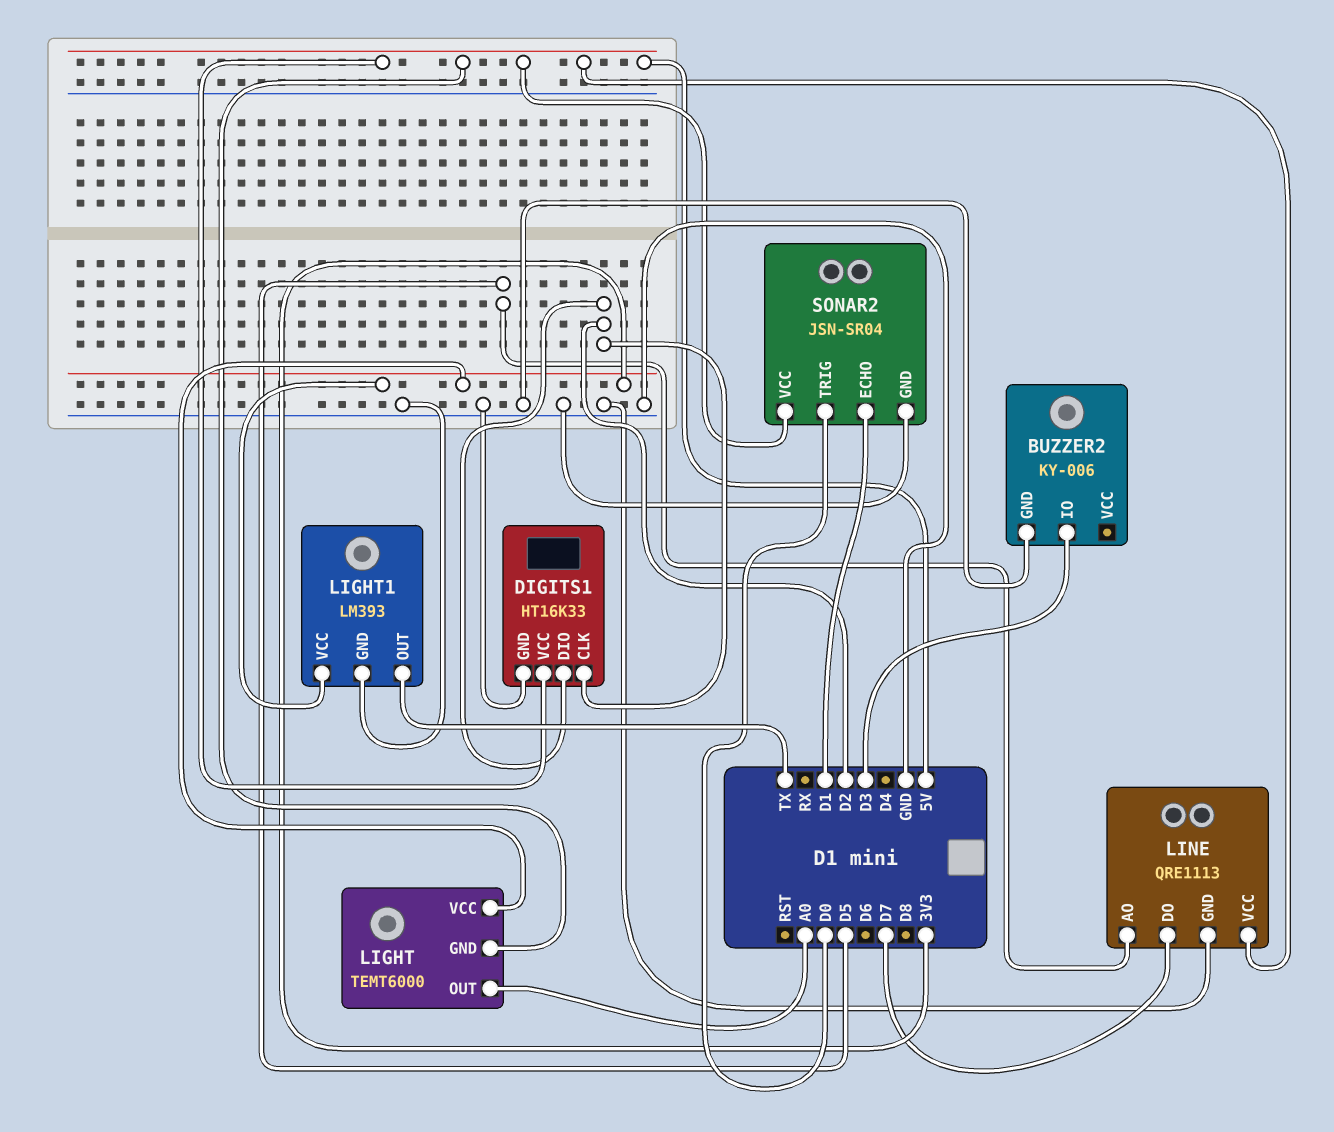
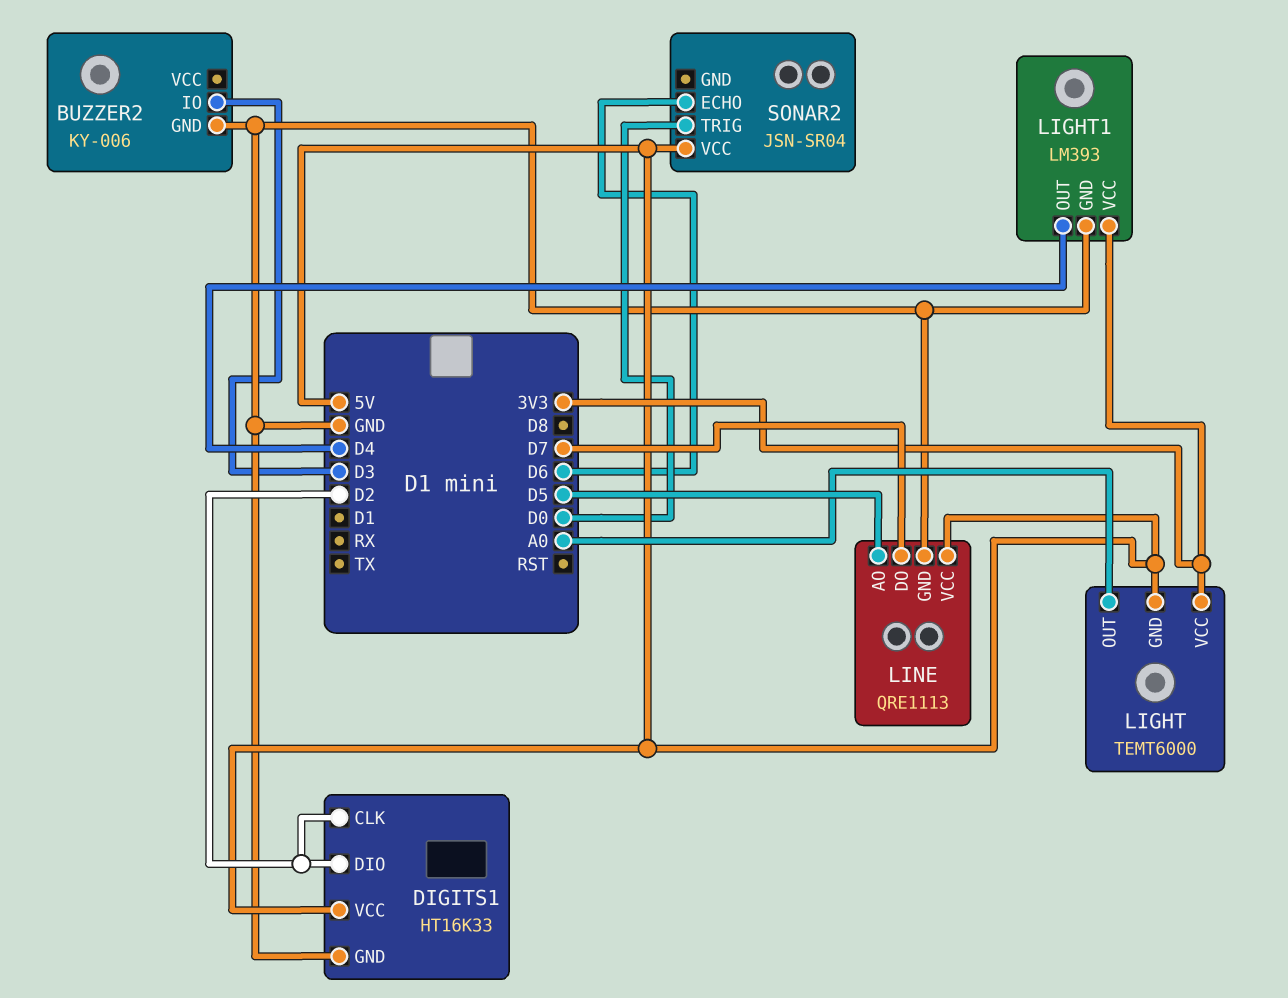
LIGHT1 pin OUT: TX -> D4
SONAR2 pin ECHO: D1 -> D6
SONAR2 pin GND: GND -> none

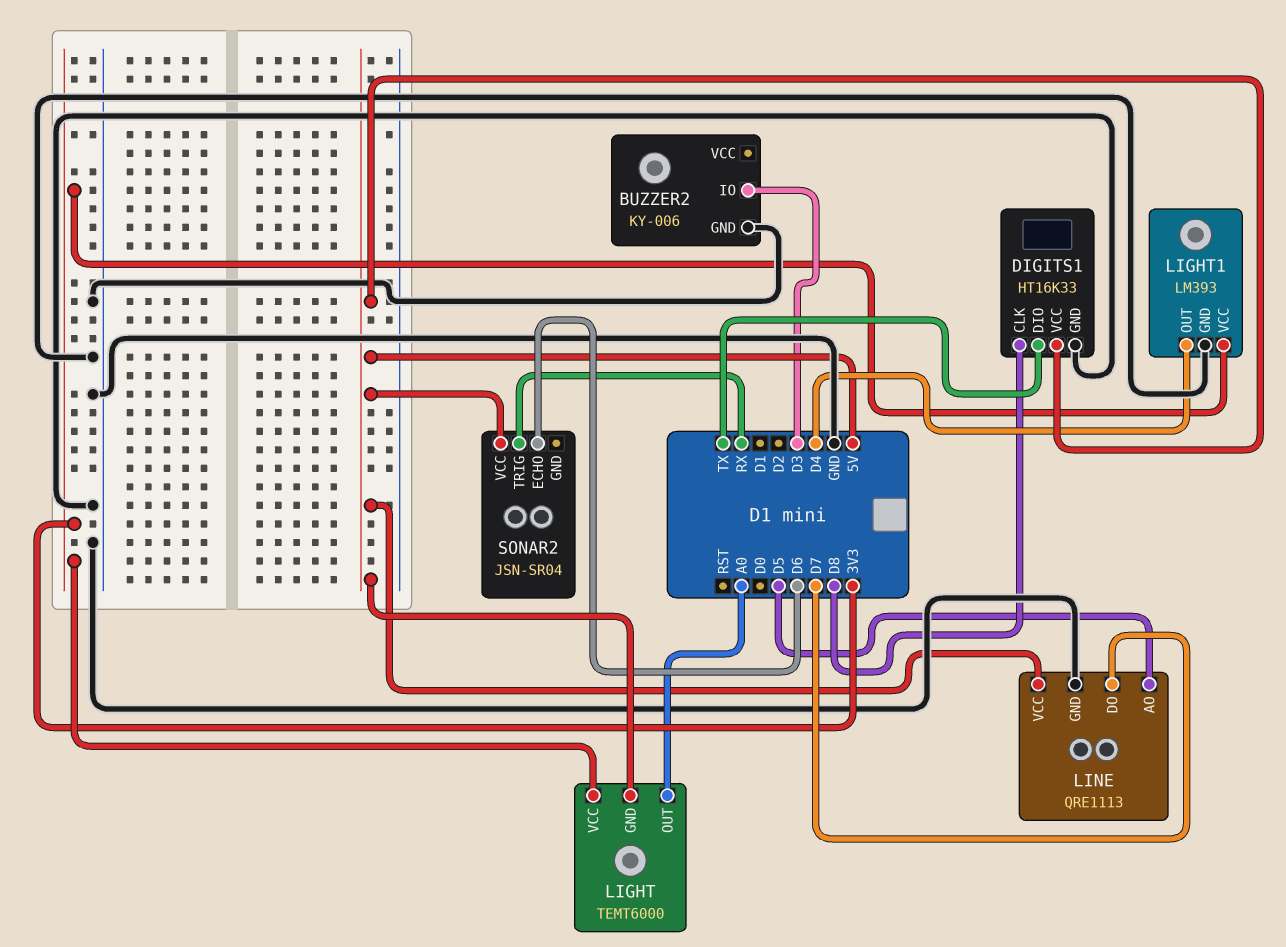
DIGITS1 pin CLK: D2 -> D8
DIGITS1 pin DIO: D2 -> TX
SONAR2 pin TRIG: D0 -> RX

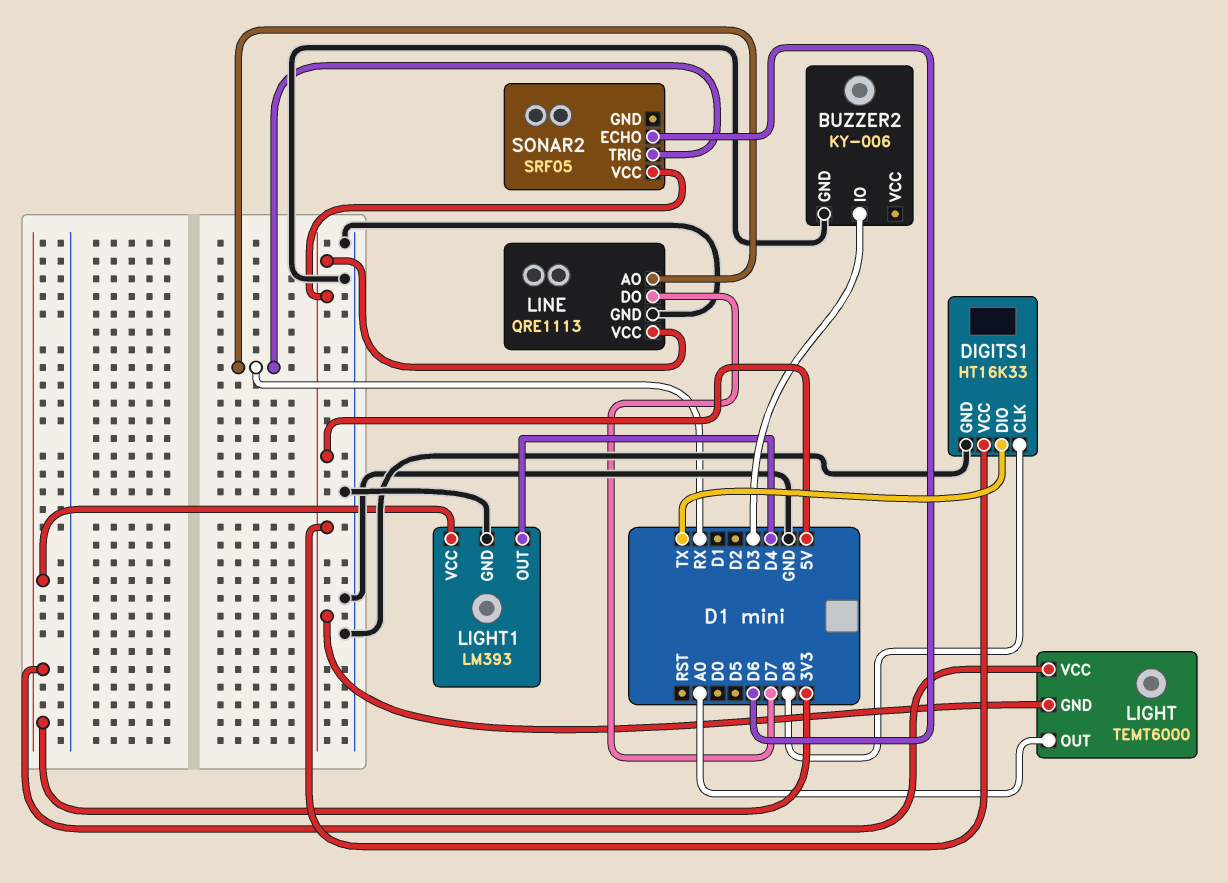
LINE pin AO: D5 -> RX
SONAR2: JSN-SR04 -> SRF05

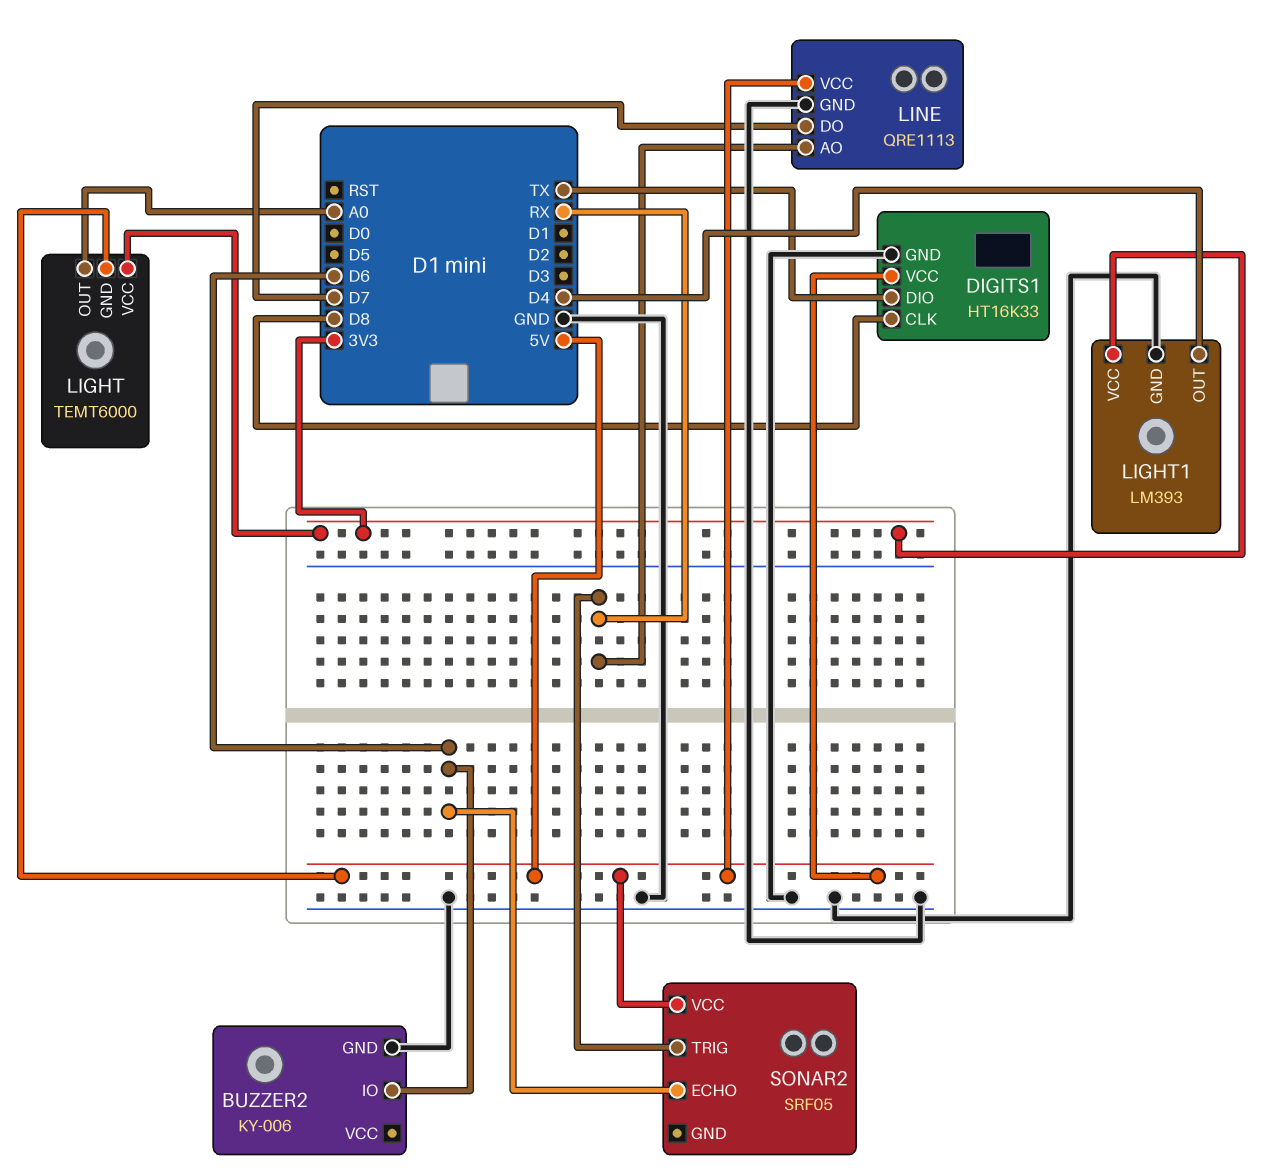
BUZZER2 pin IO: D3 -> D6

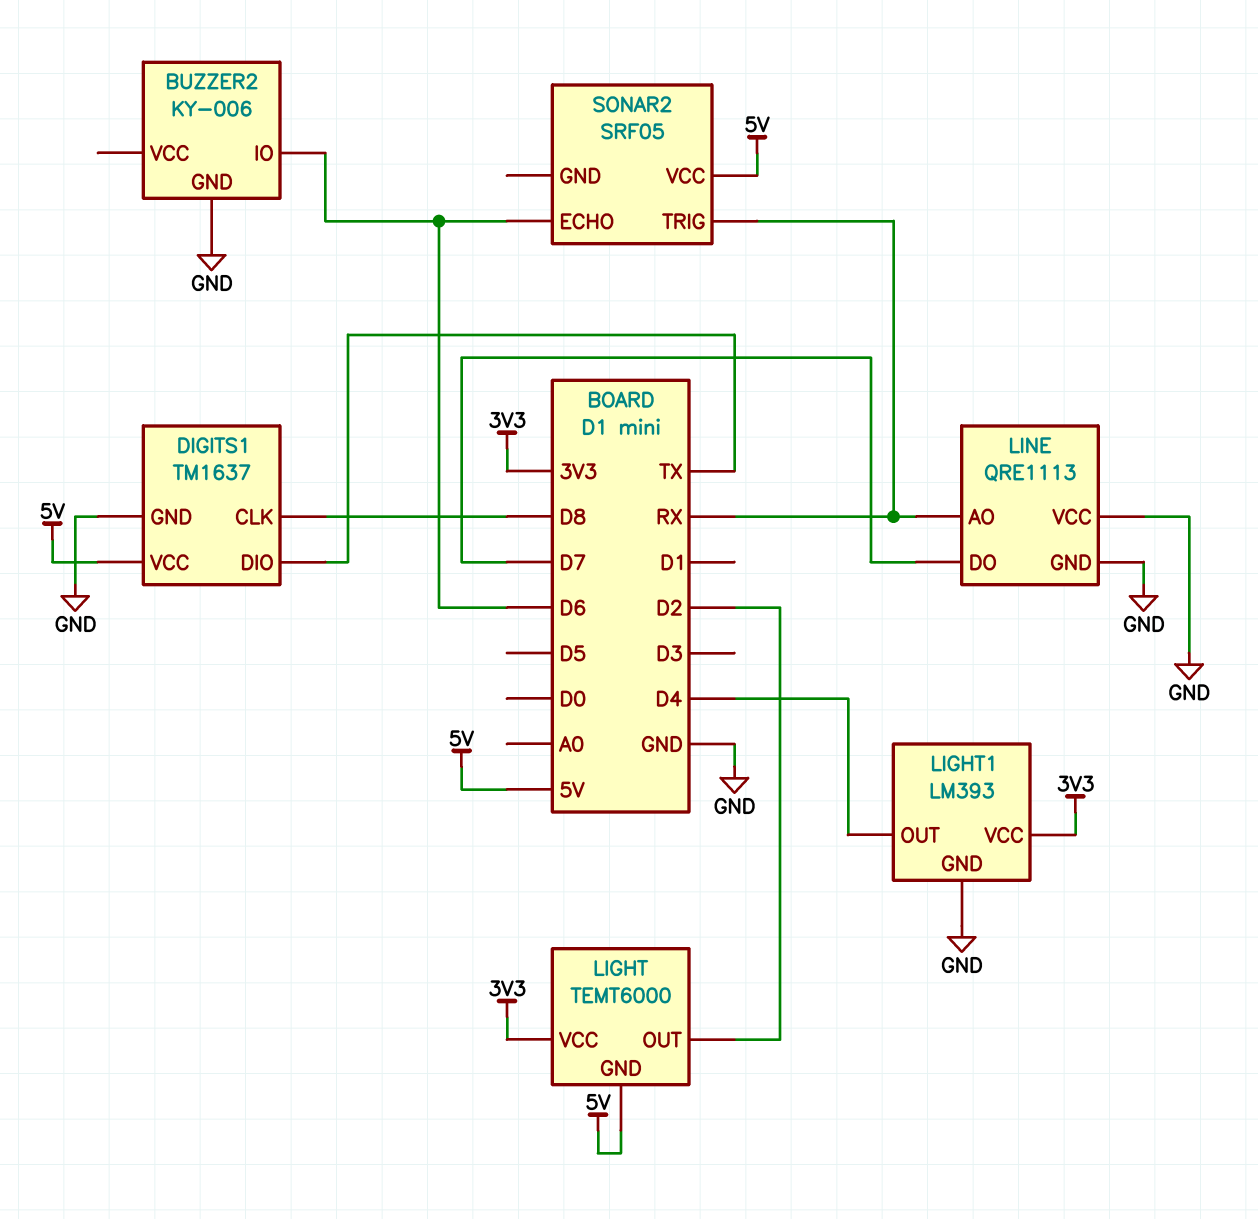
DIGITS1: HT16K33 -> TM1637
LIGHT pin OUT: A0 -> D2
LINE pin VCC: 5V -> GND

